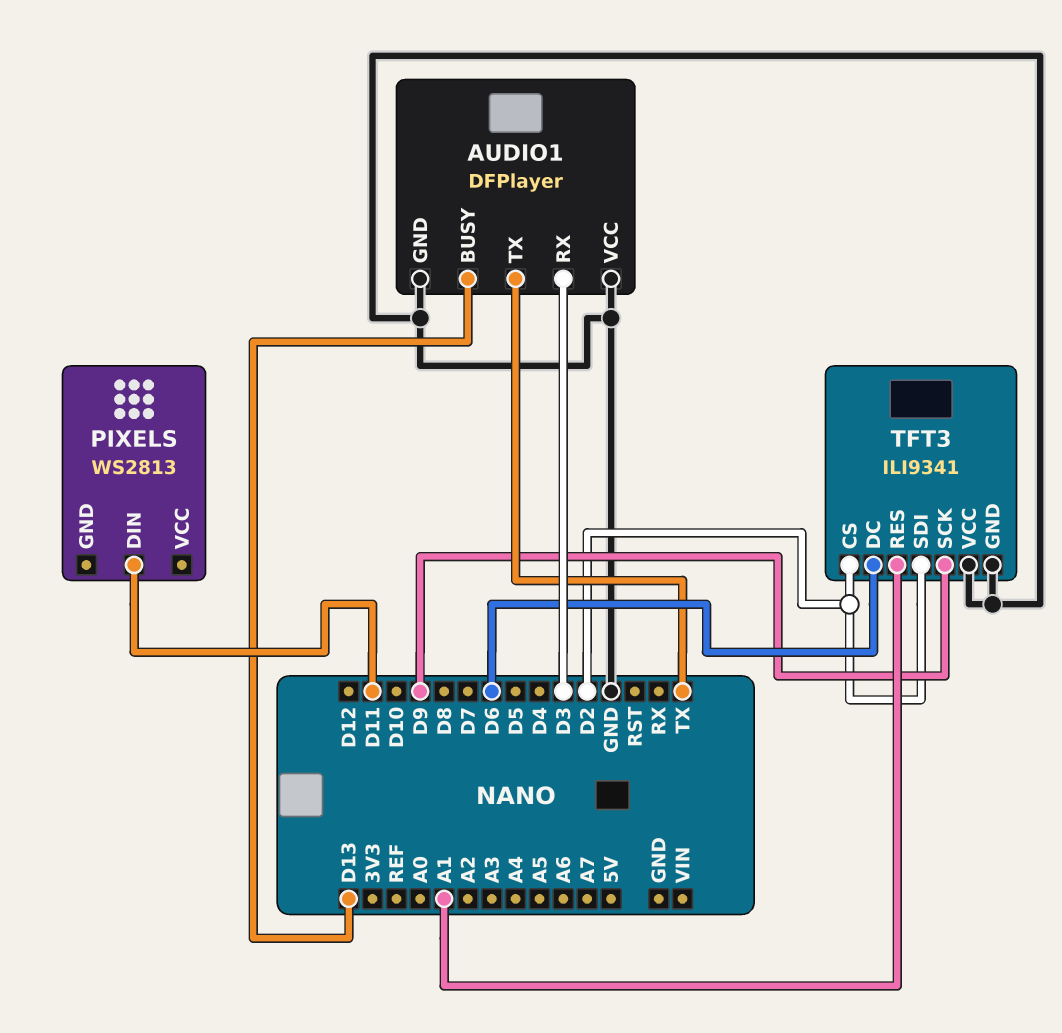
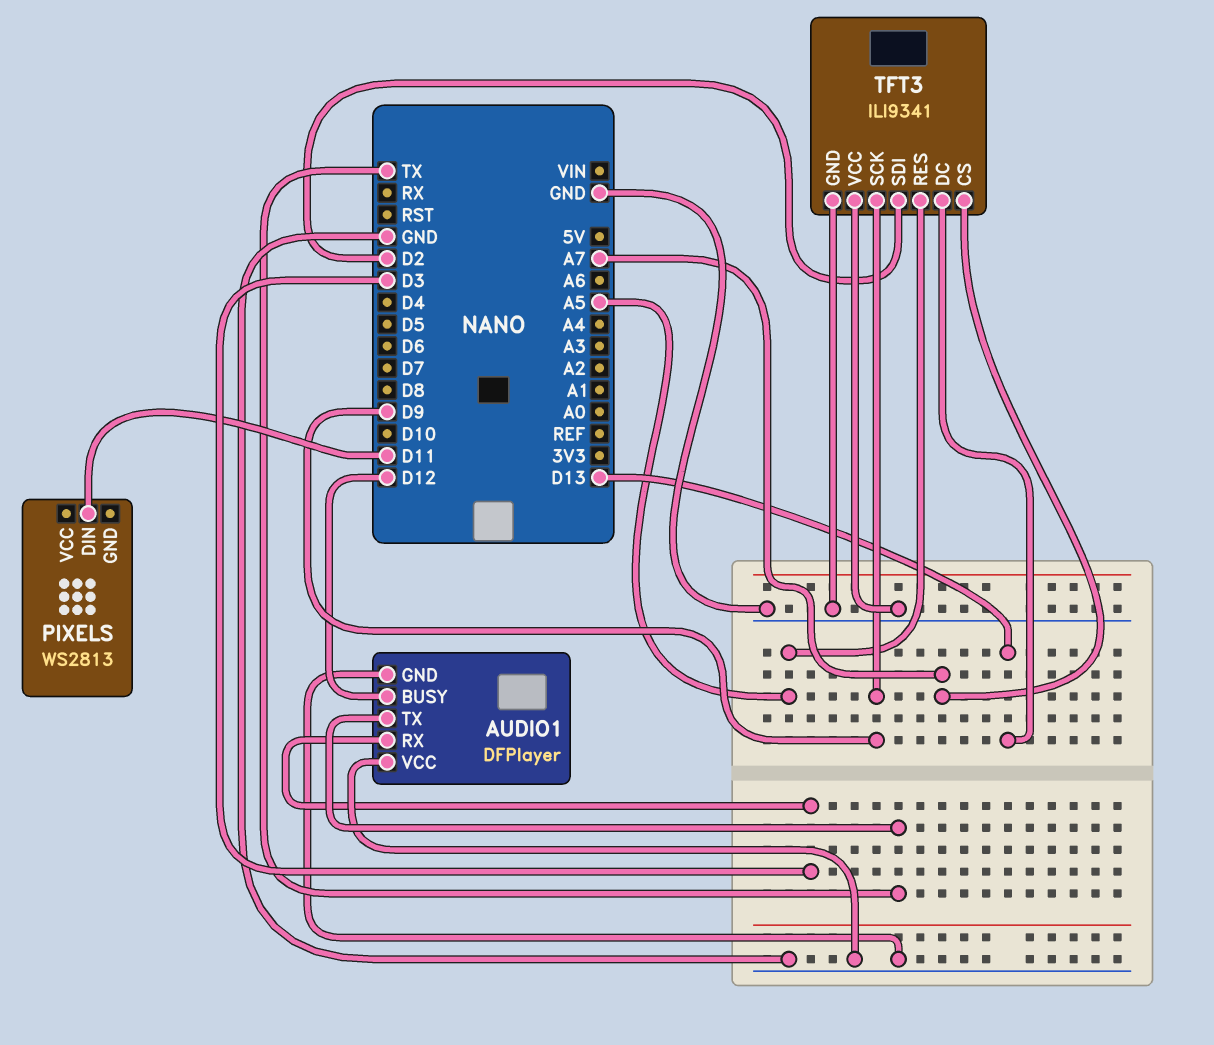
AUDIO1 pin BUSY: D13 -> D12
TFT3 pin CS: D2 -> A7
TFT3 pin DC: D6 -> D13
TFT3 pin RES: A1 -> A5

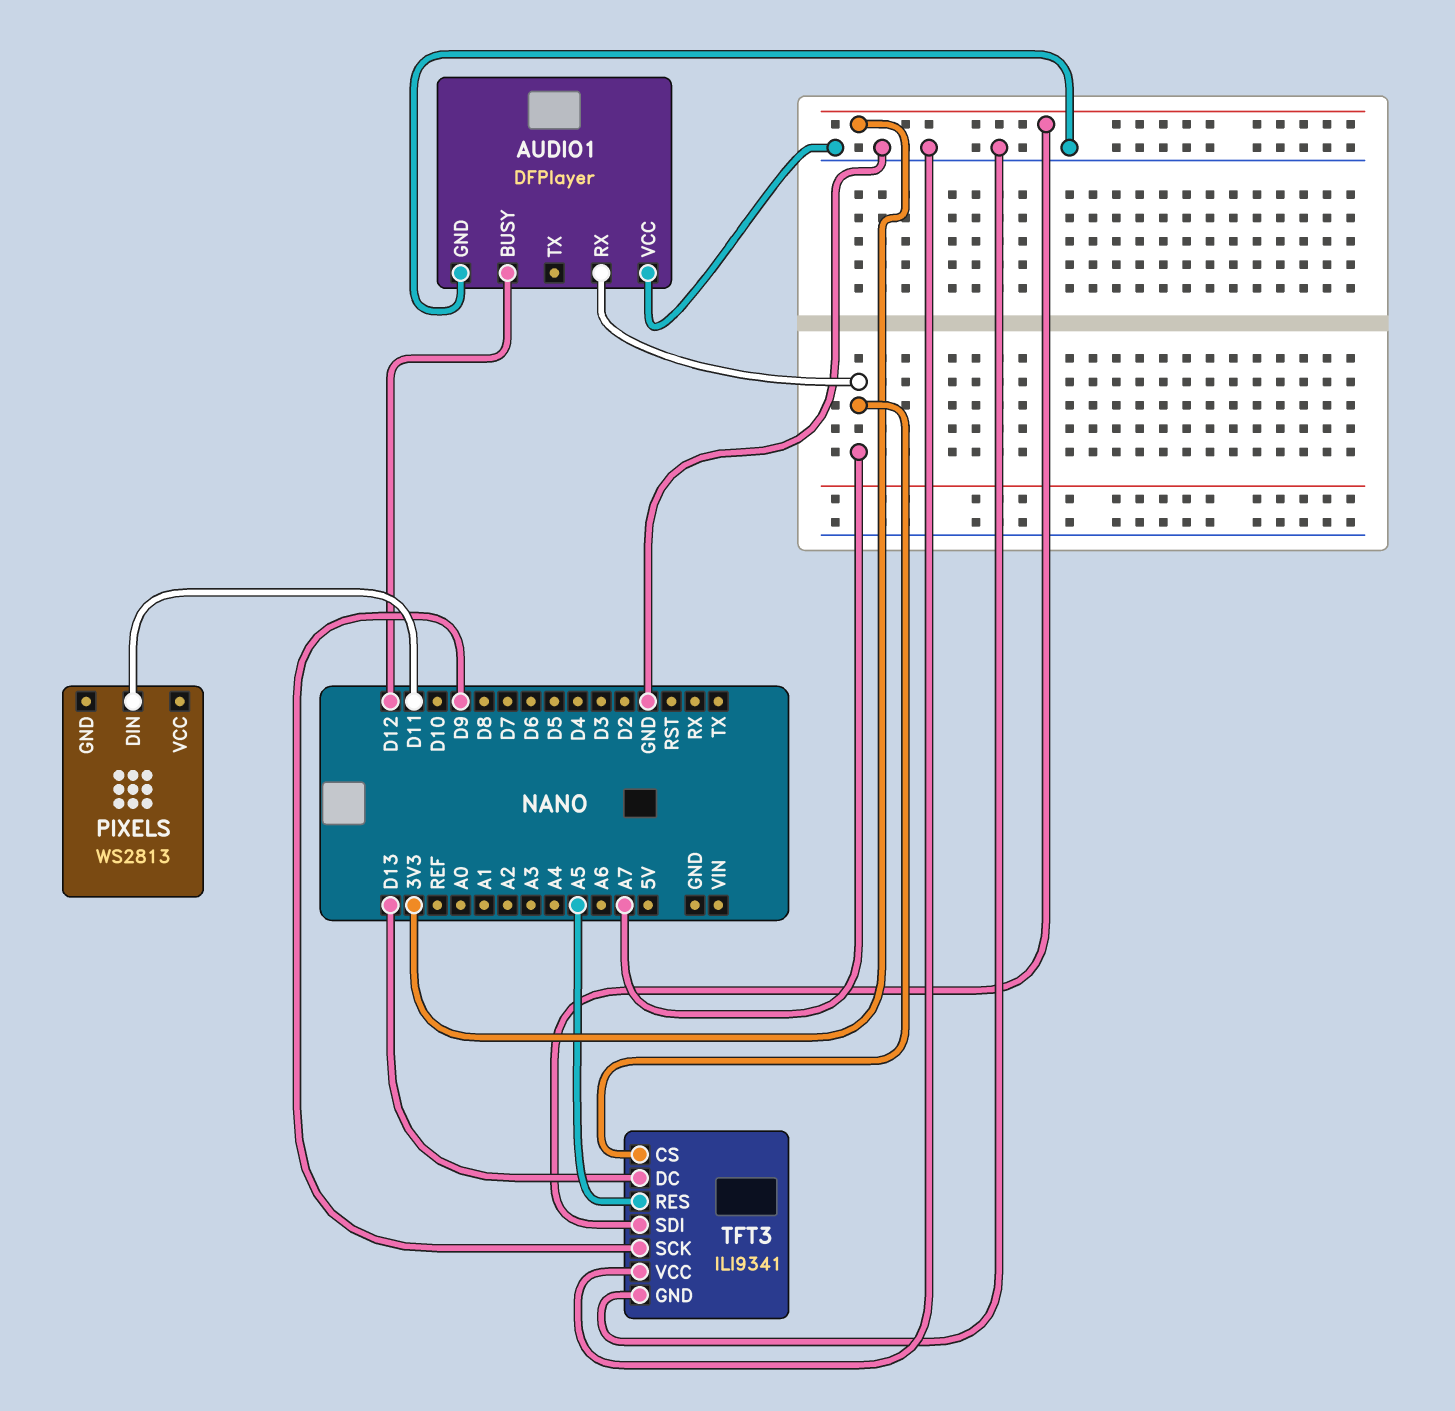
AUDIO1 pin RX: D3 -> A7
AUDIO1 pin TX: TX -> none
TFT3 pin SDI: D2 -> 3V3

